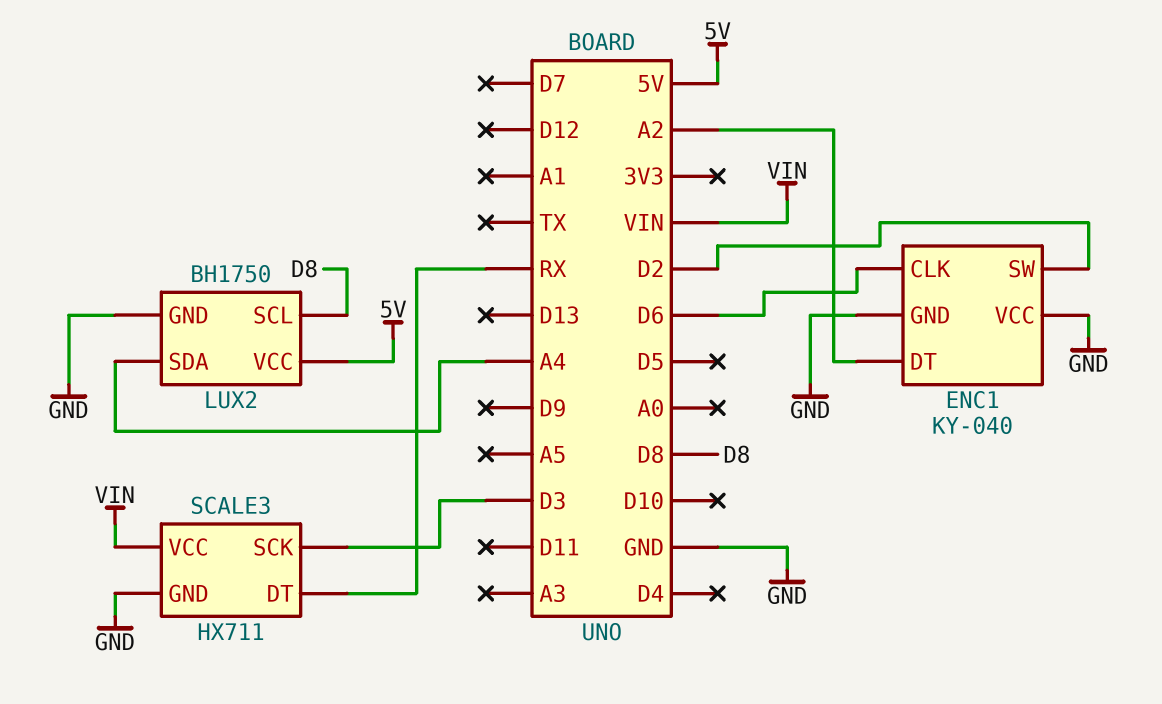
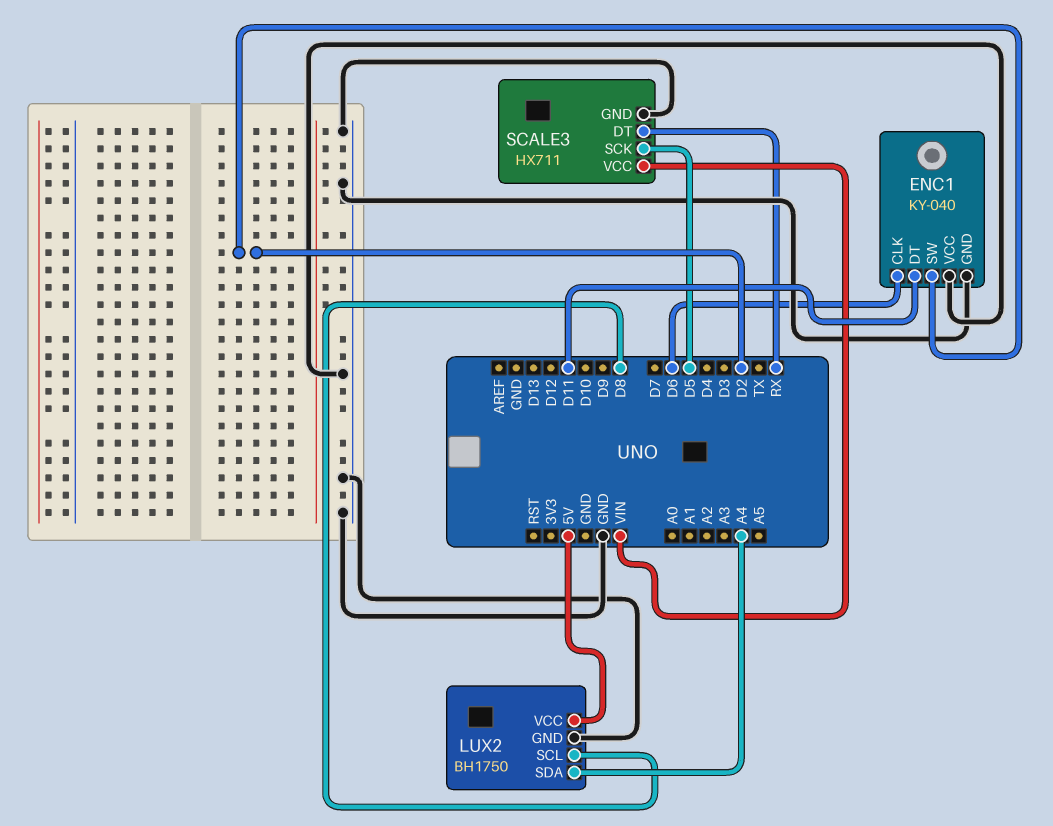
ENC1 pin DT: A2 -> D11
SCALE3 pin SCK: D3 -> D5

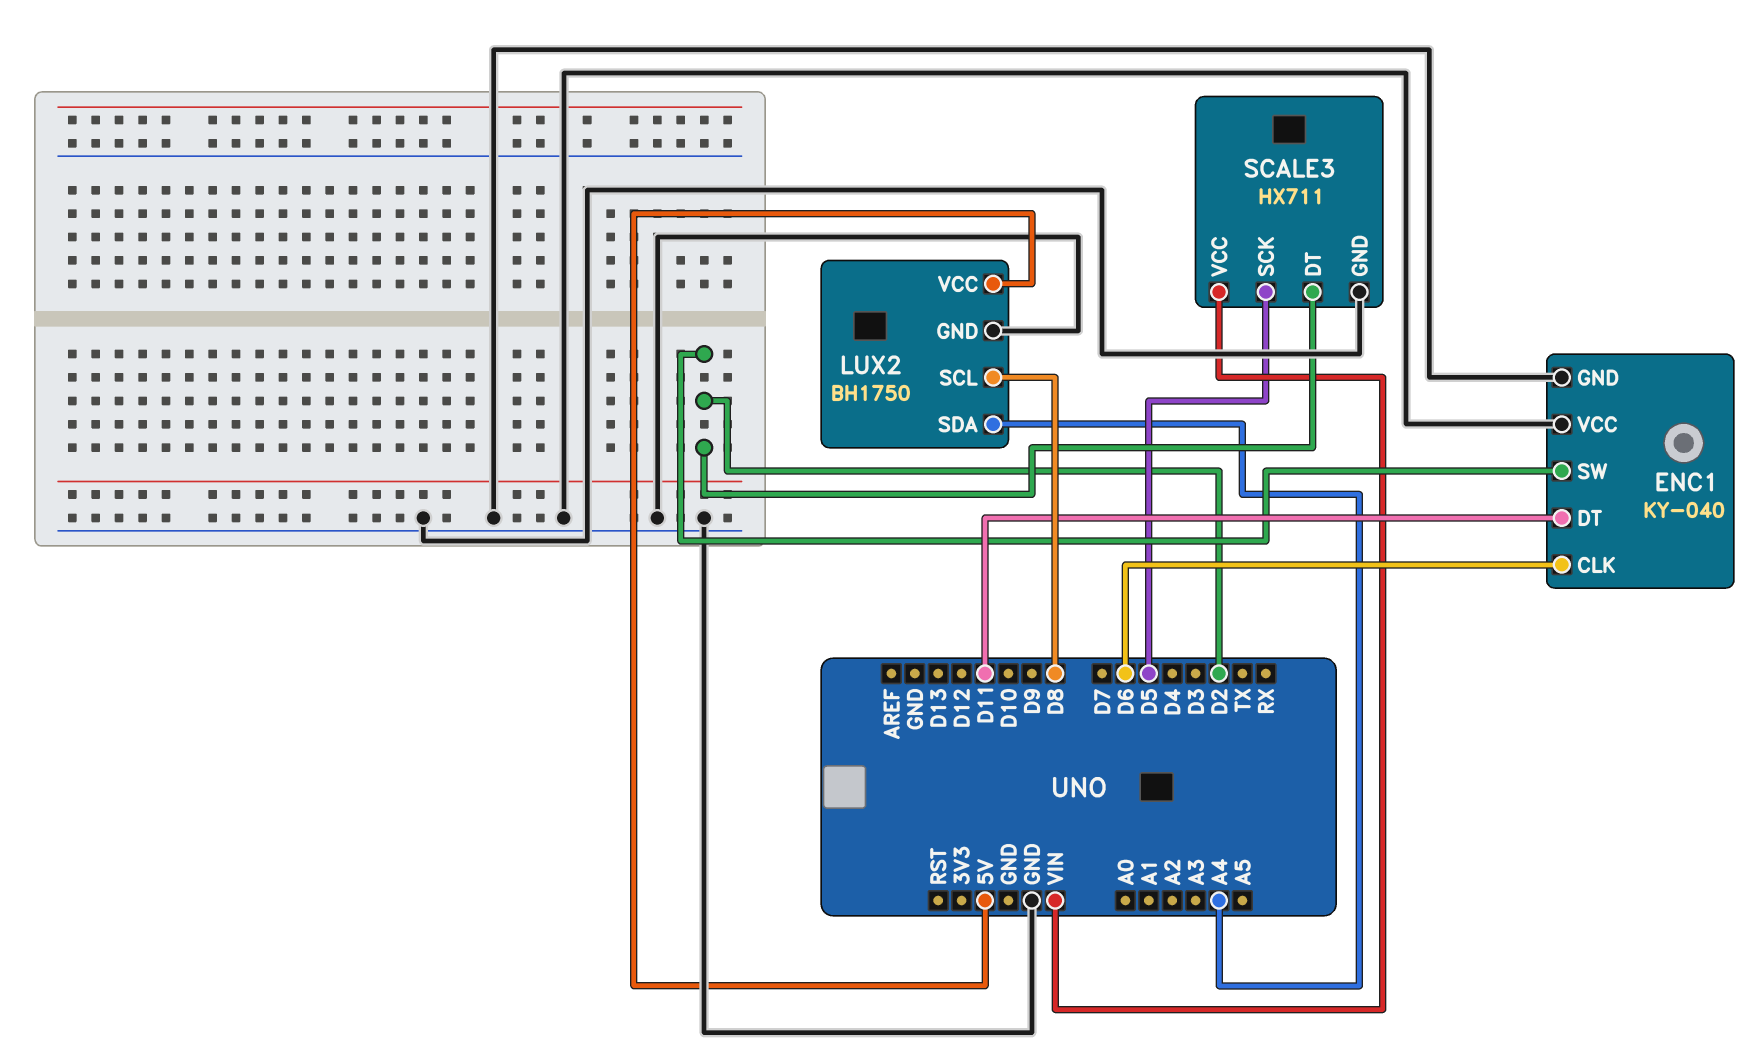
SCALE3 pin DT: RX -> D2

